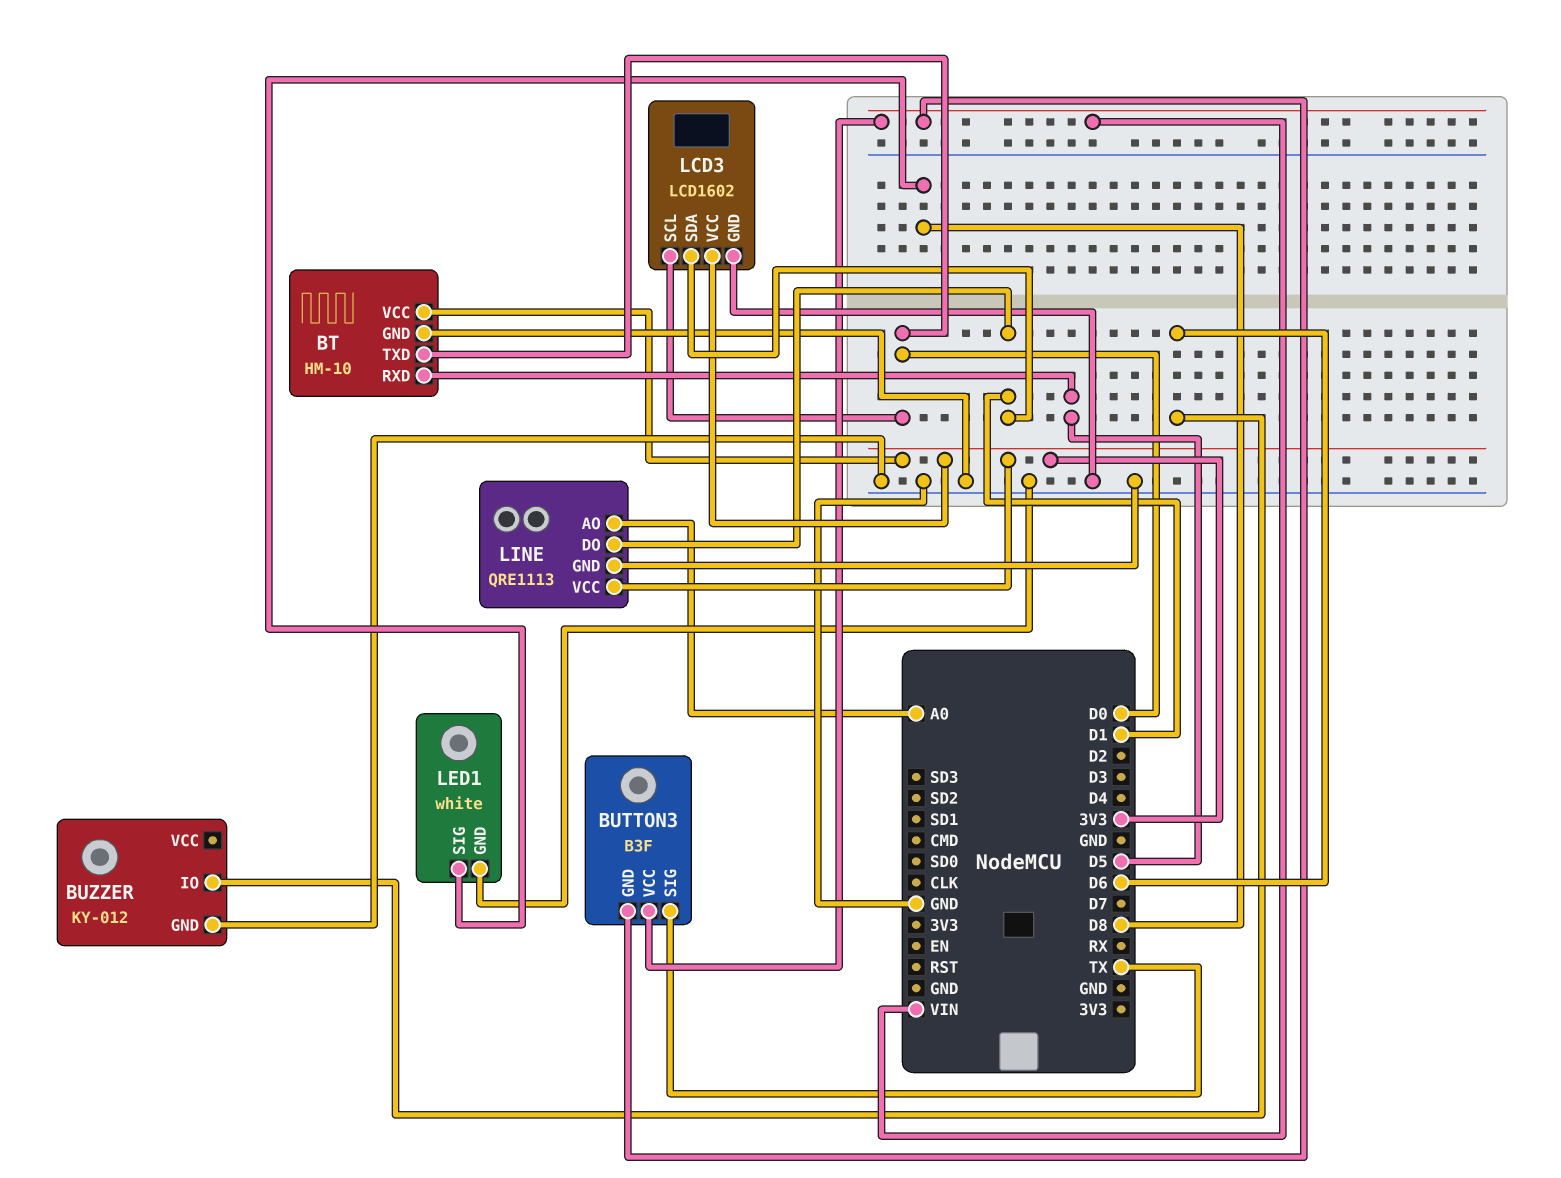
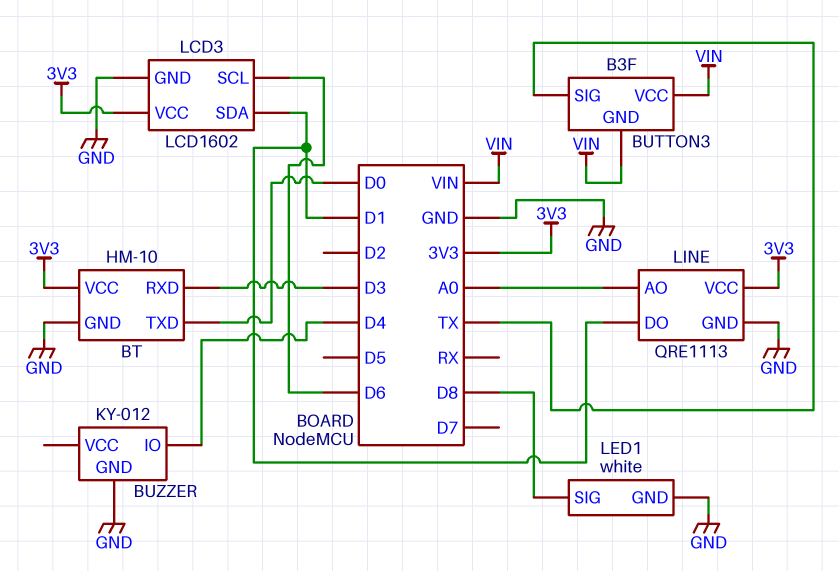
BT pin RXD: D5 -> D3
BUZZER pin IO: D6 -> D4
LCD3 pin SCL: D0 -> D6

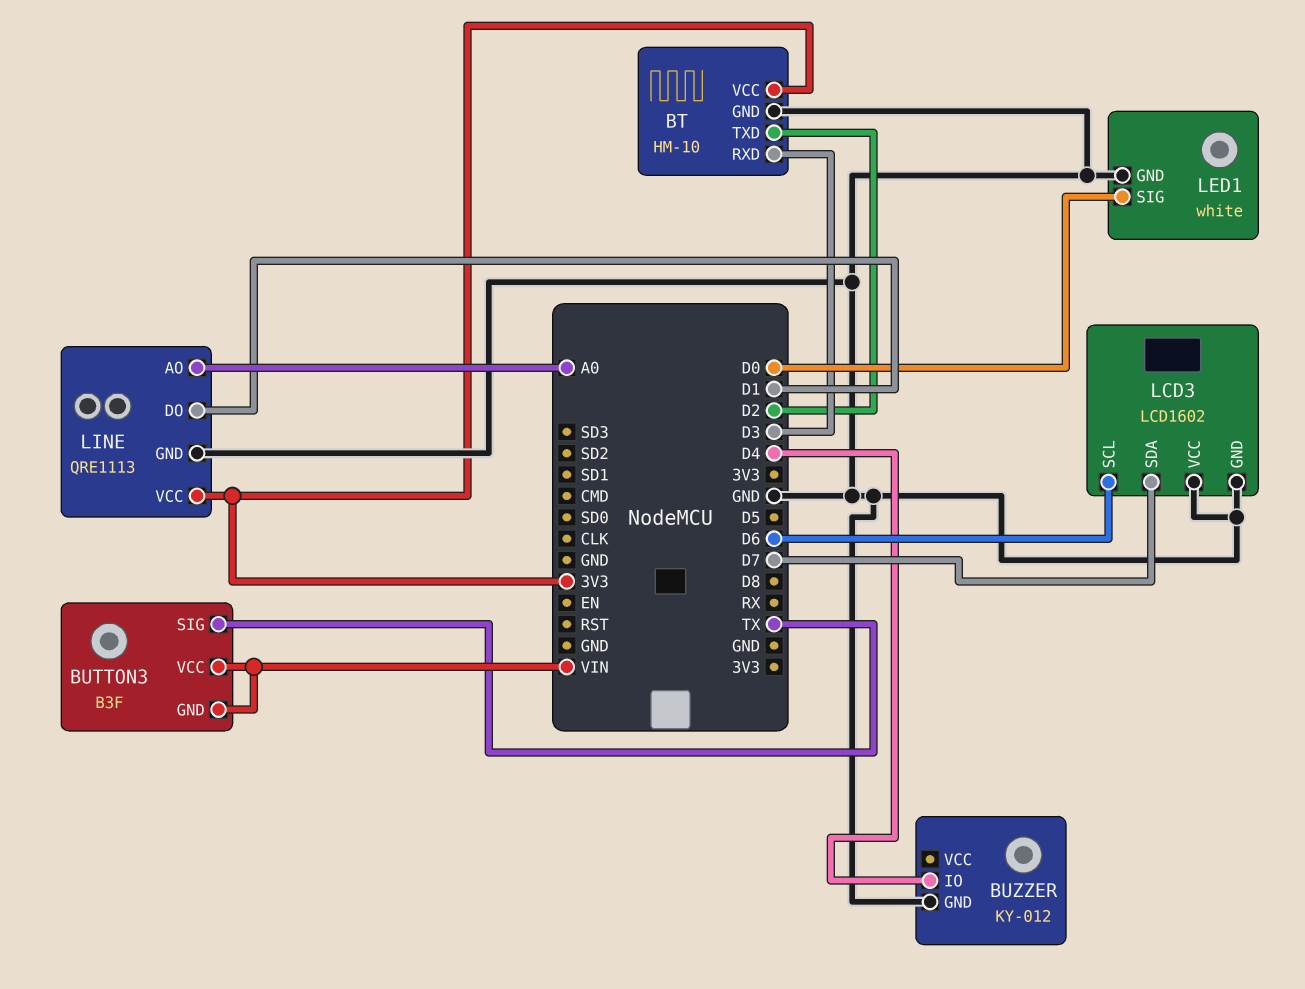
BT pin TXD: D0 -> D2
LCD3 pin SDA: D1 -> D7
LCD3 pin VCC: 3V3 -> GND
LED1 pin SIG: D8 -> D0

